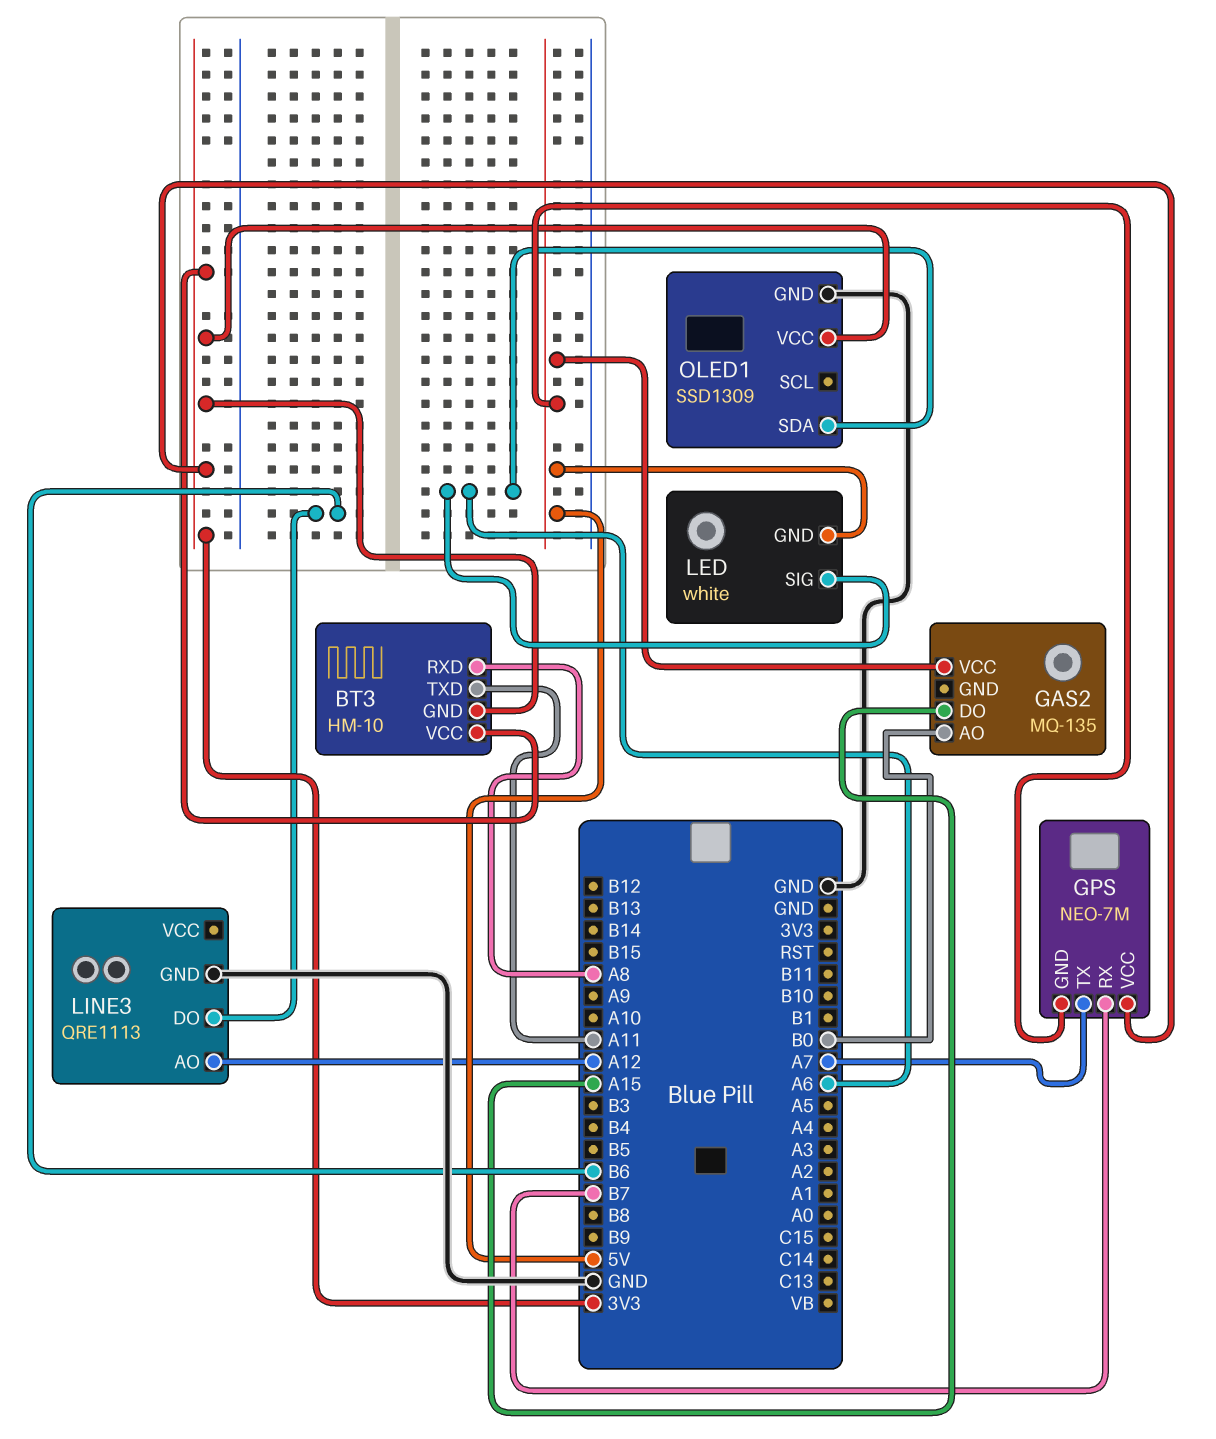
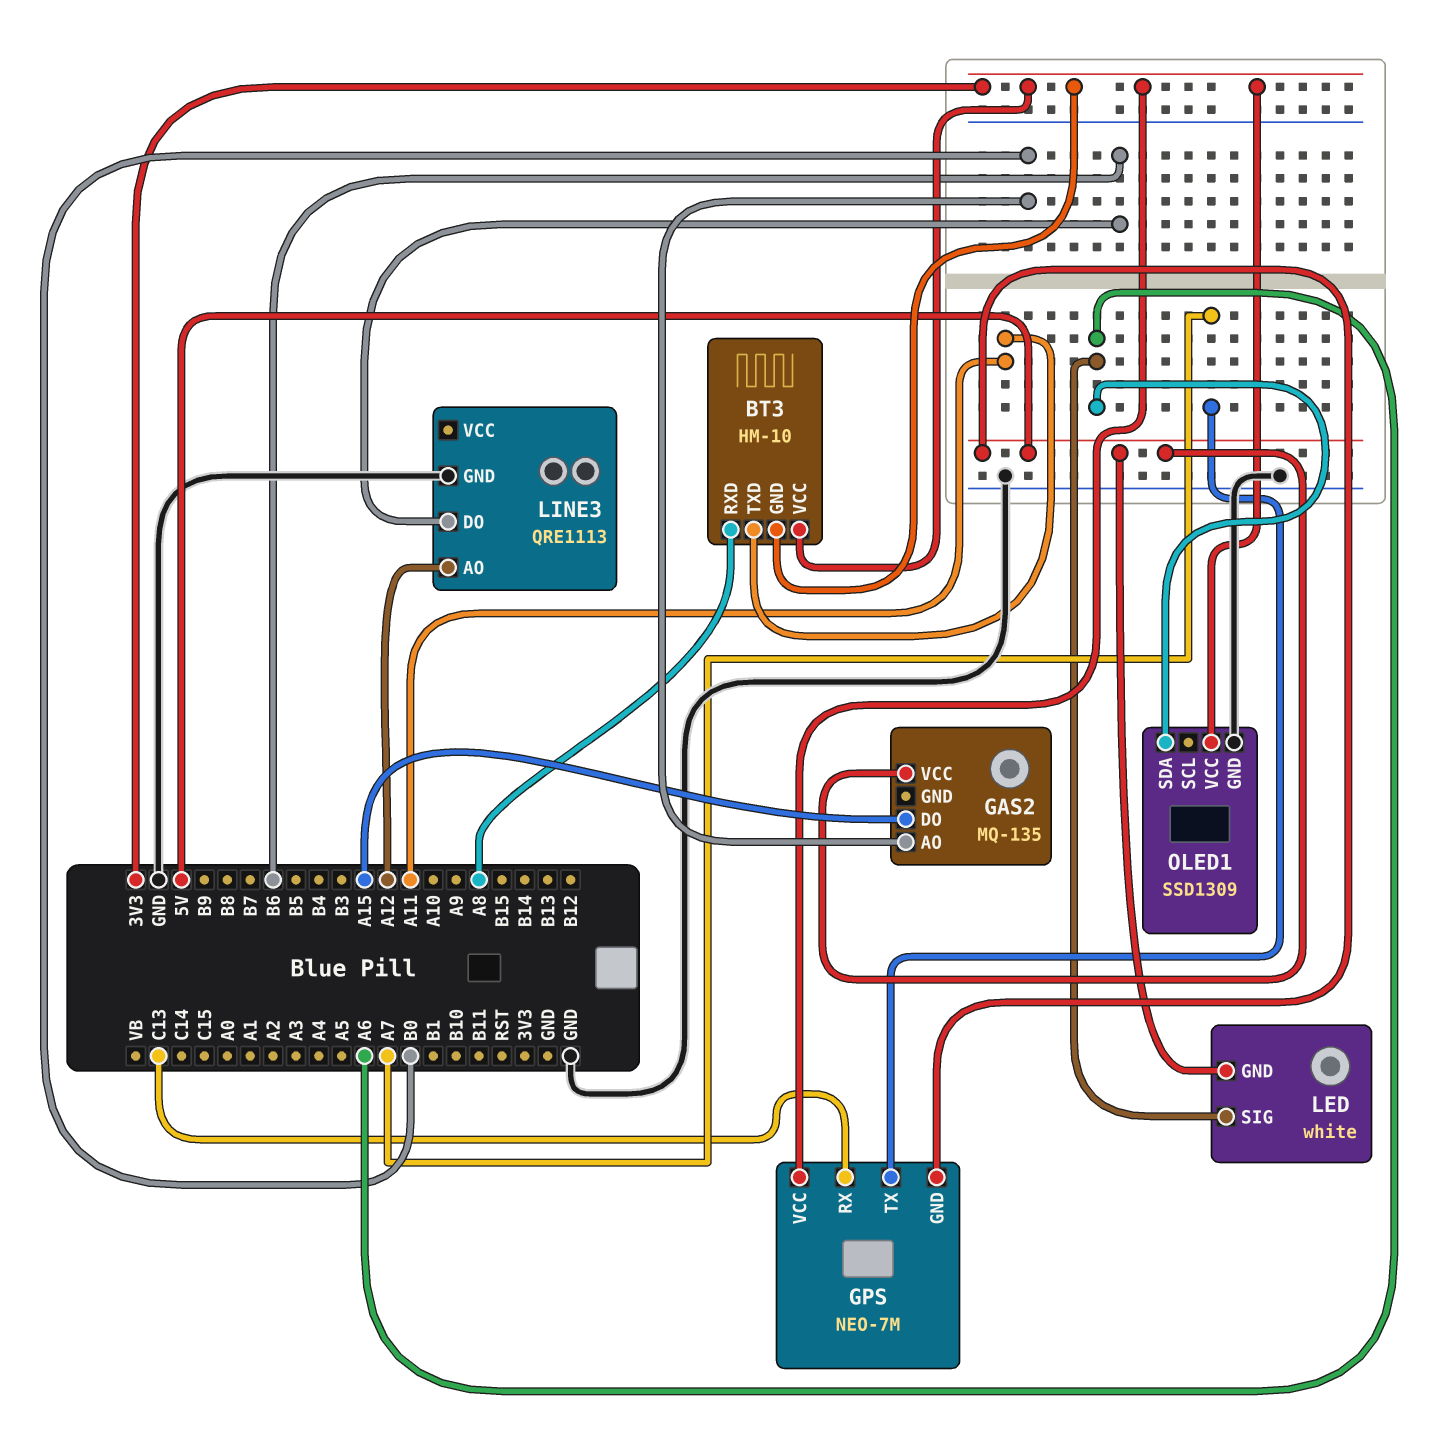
GPS pin RX: B7 -> C13

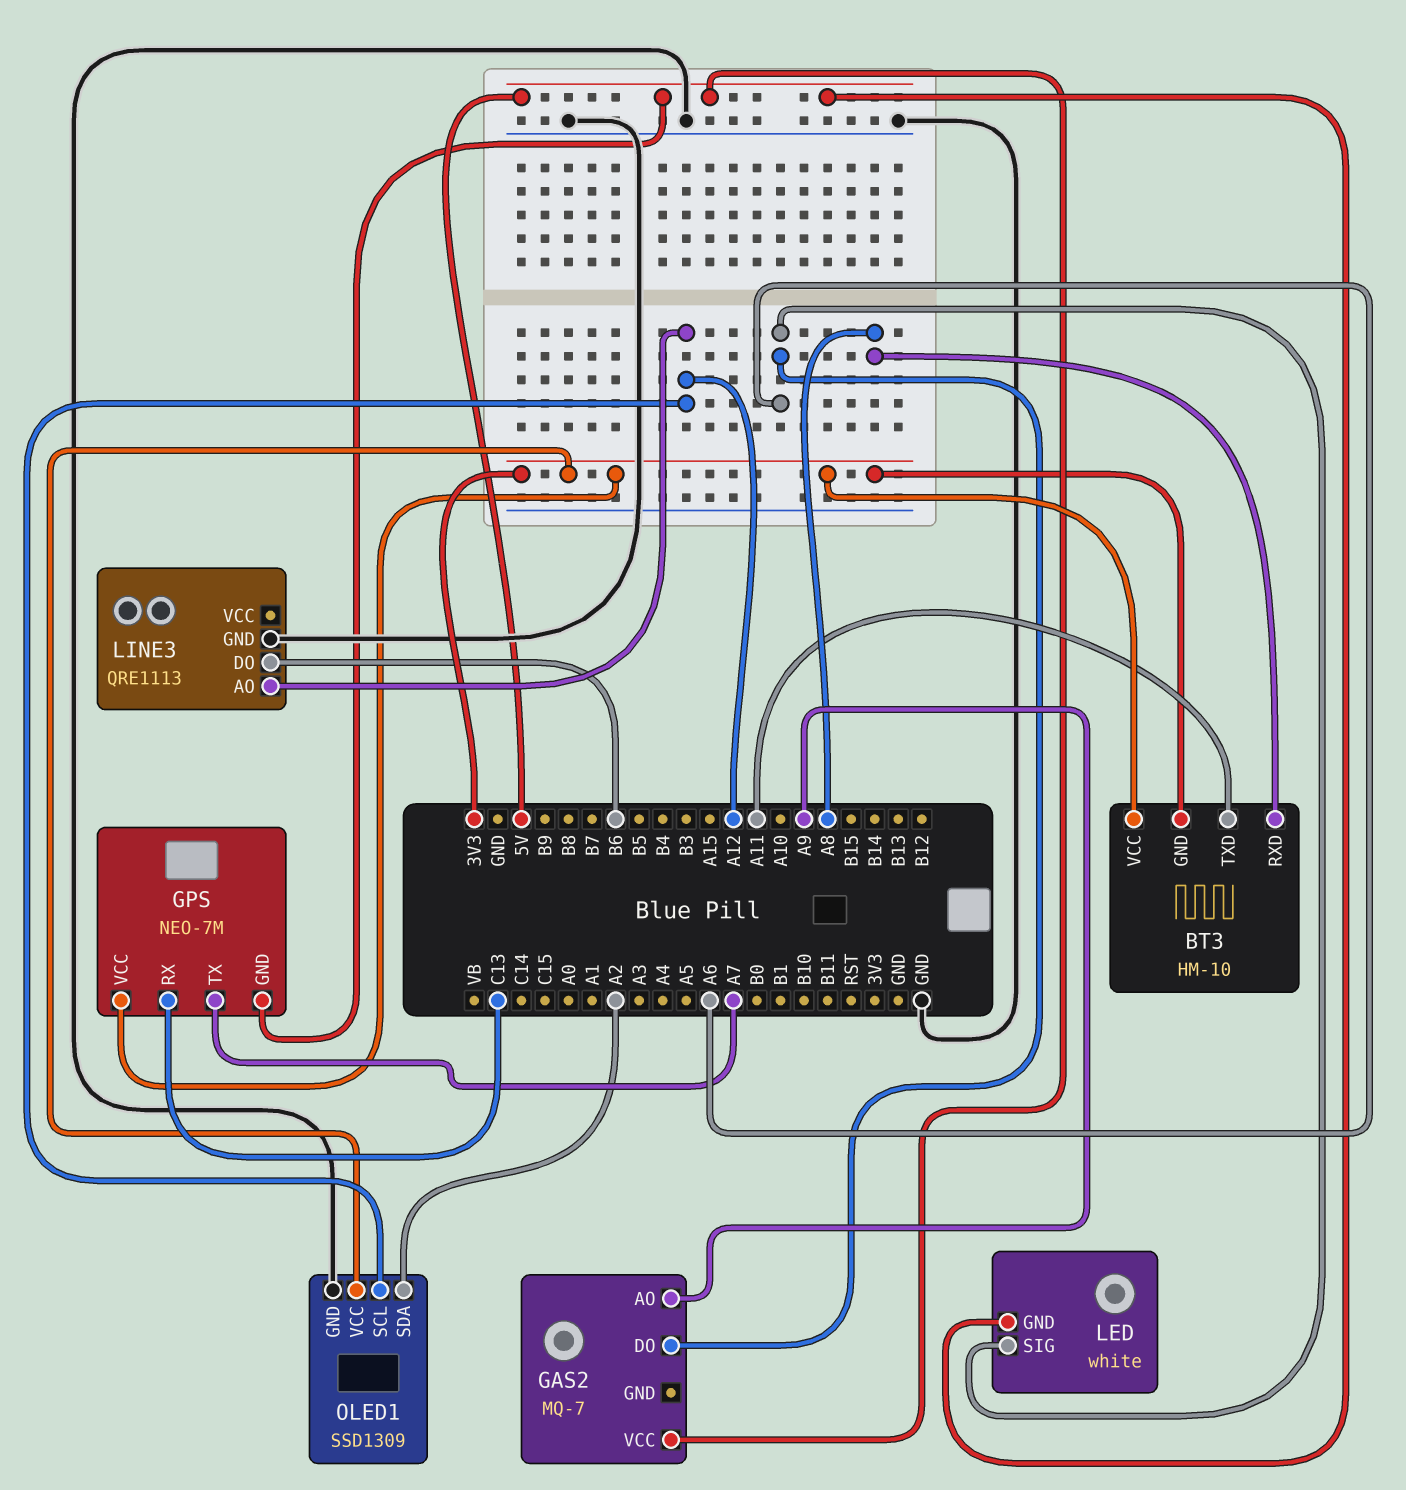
GAS2: MQ-135 -> MQ-7
GAS2 pin AO: B0 -> A9
GAS2 pin DO: A15 -> A6
OLED1 pin SCL: none -> A12
OLED1 pin SDA: A6 -> A2

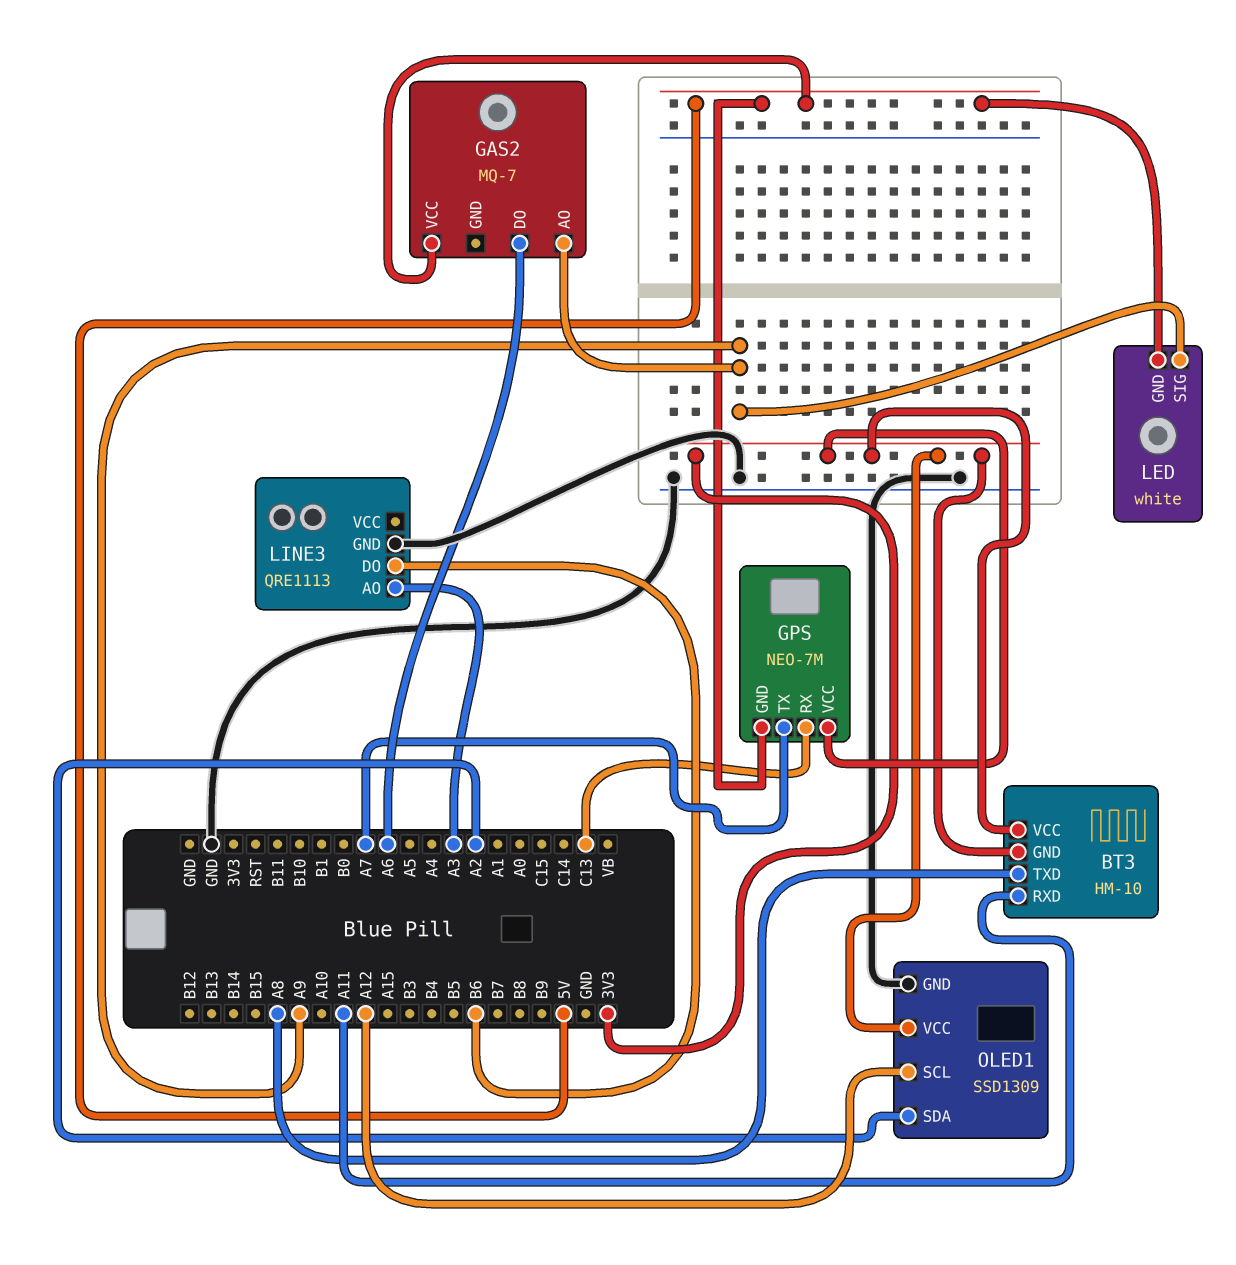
BT3 pin RXD: A8 -> A11
BT3 pin TXD: A11 -> A8
LED pin SIG: A6 -> A9
LINE3 pin AO: A12 -> A3

